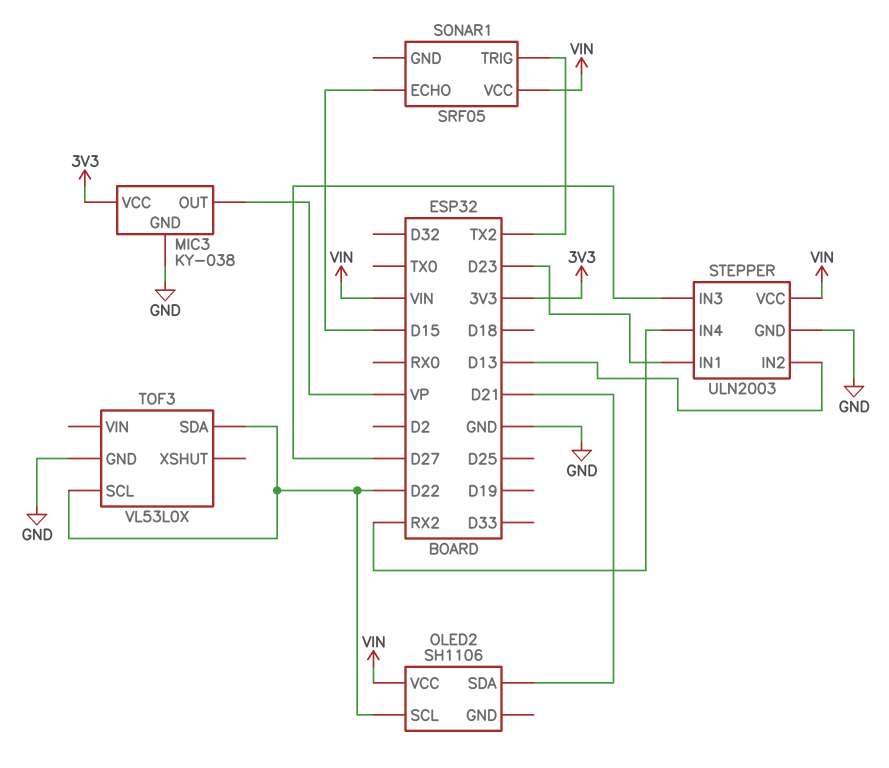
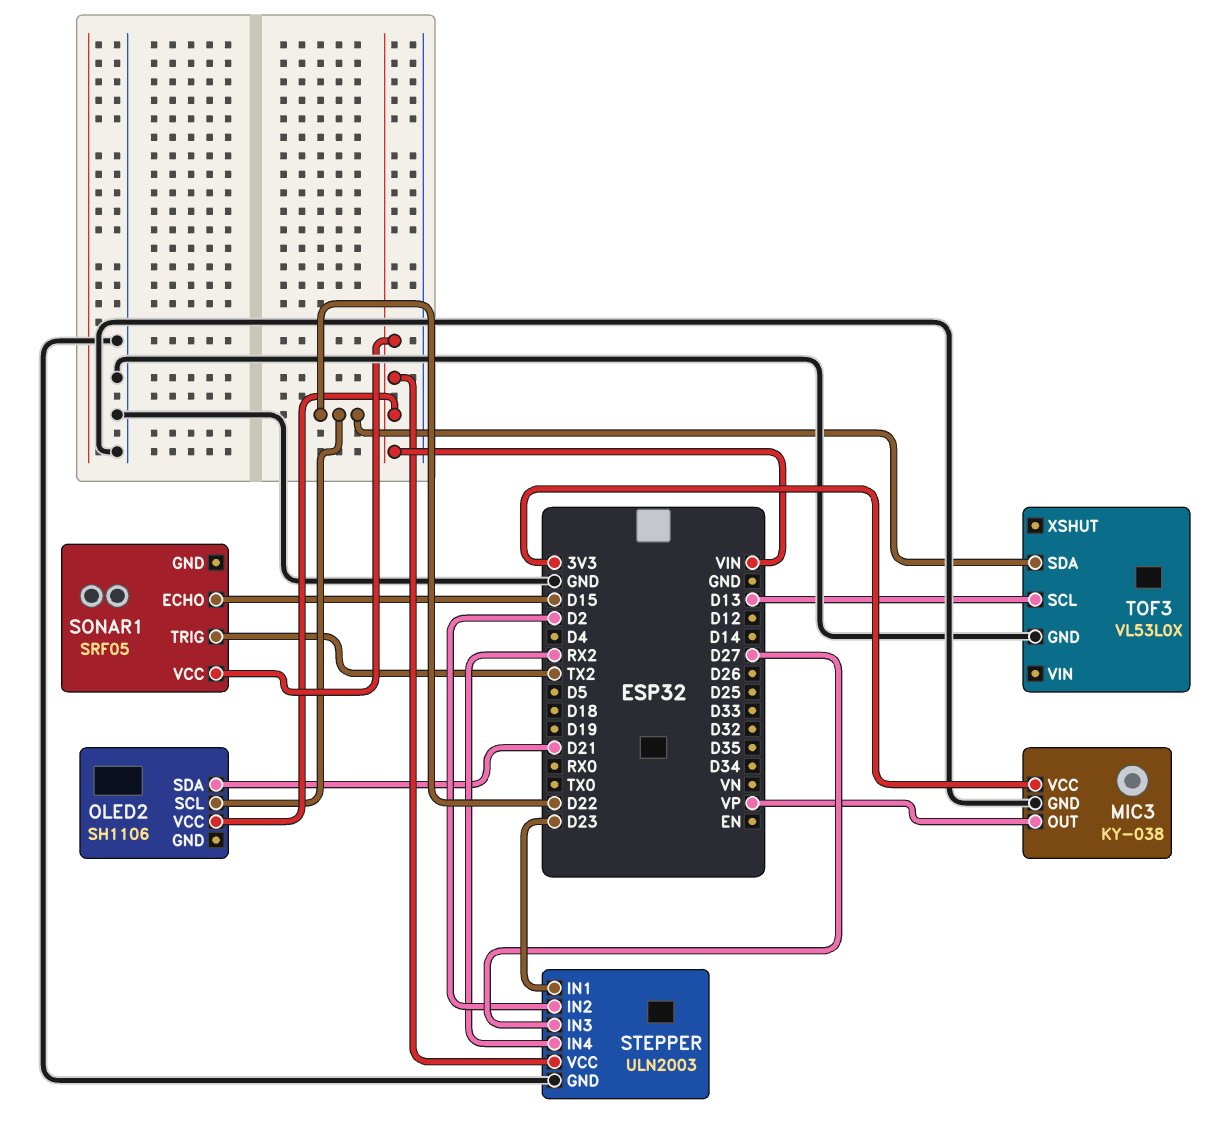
STEPPER pin IN2: D13 -> D2
TOF3 pin SCL: D22 -> D13

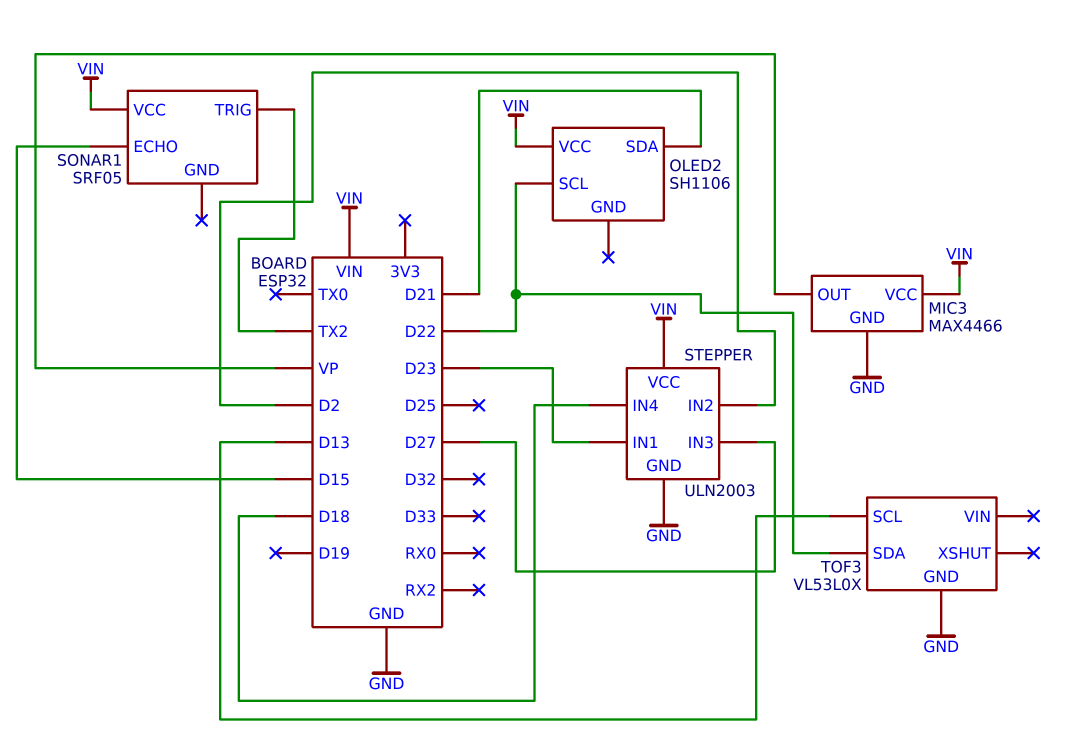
MIC3: KY-038 -> MAX4466
MIC3 pin VCC: 3V3 -> VIN
STEPPER pin IN4: RX2 -> D18

